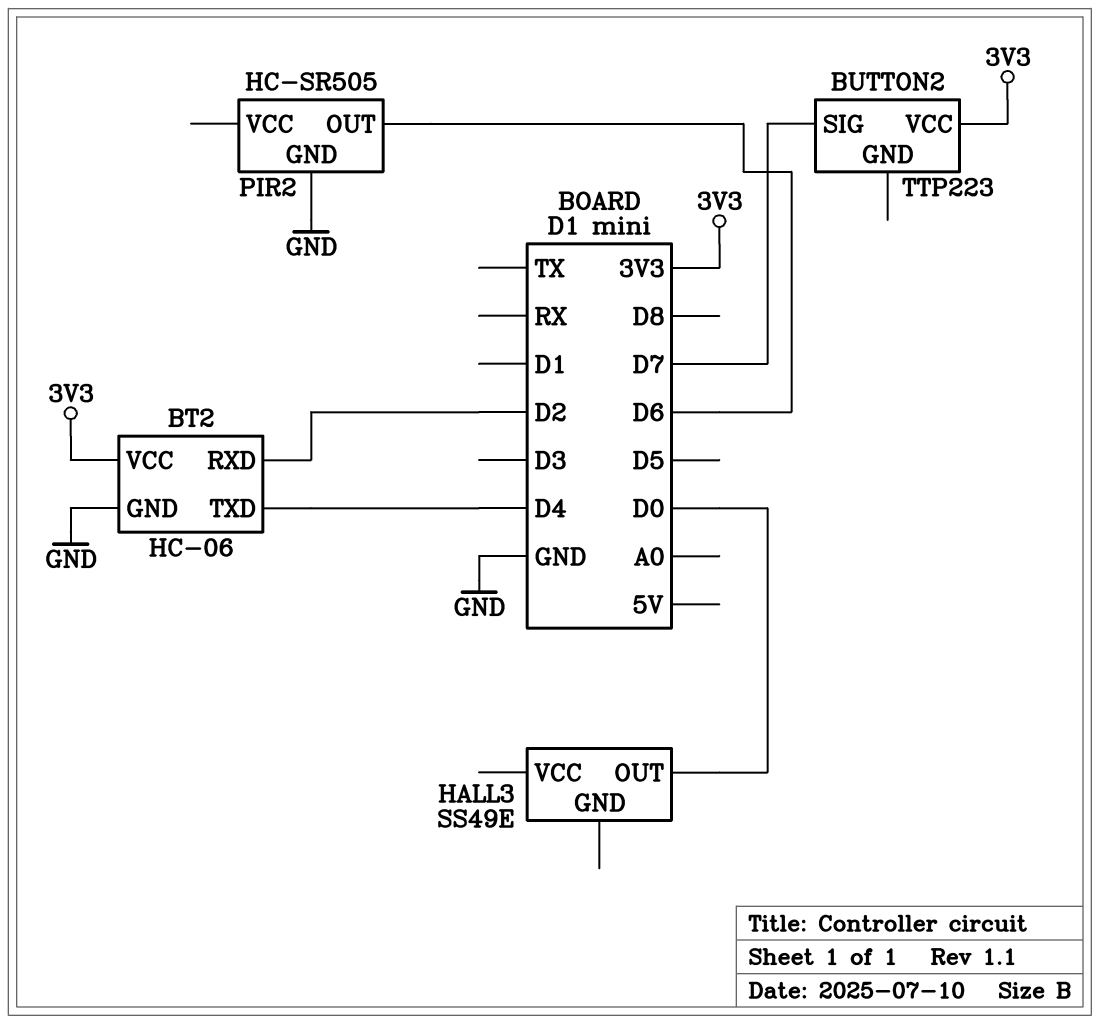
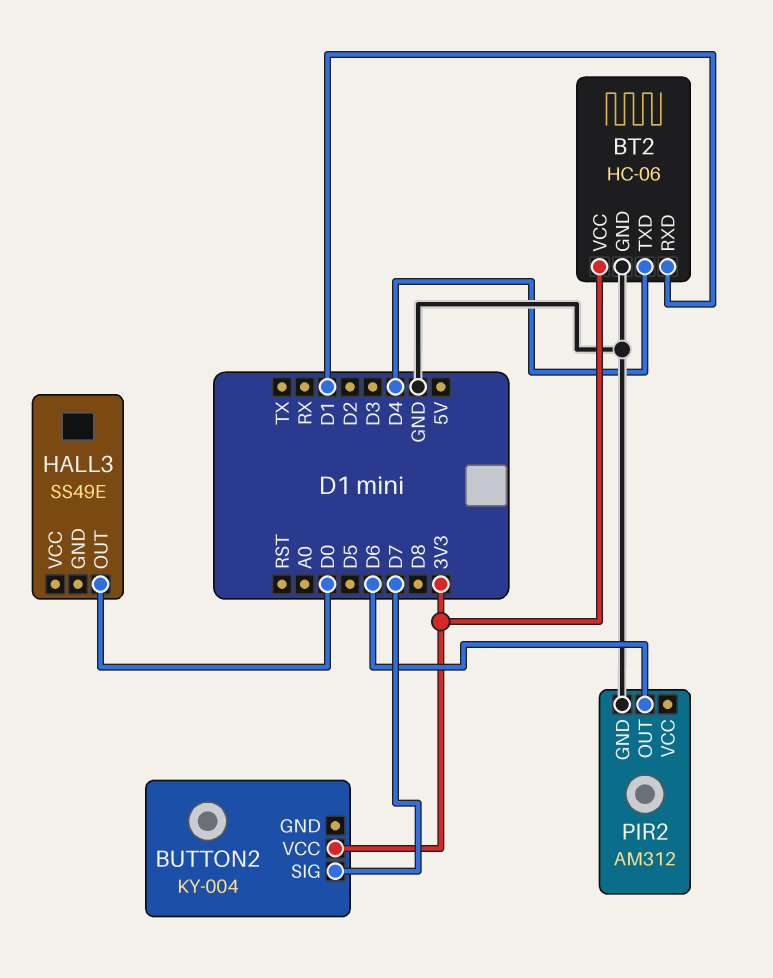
BT2 pin RXD: D2 -> D1
BUTTON2: TTP223 -> KY-004
PIR2: HC-SR505 -> AM312

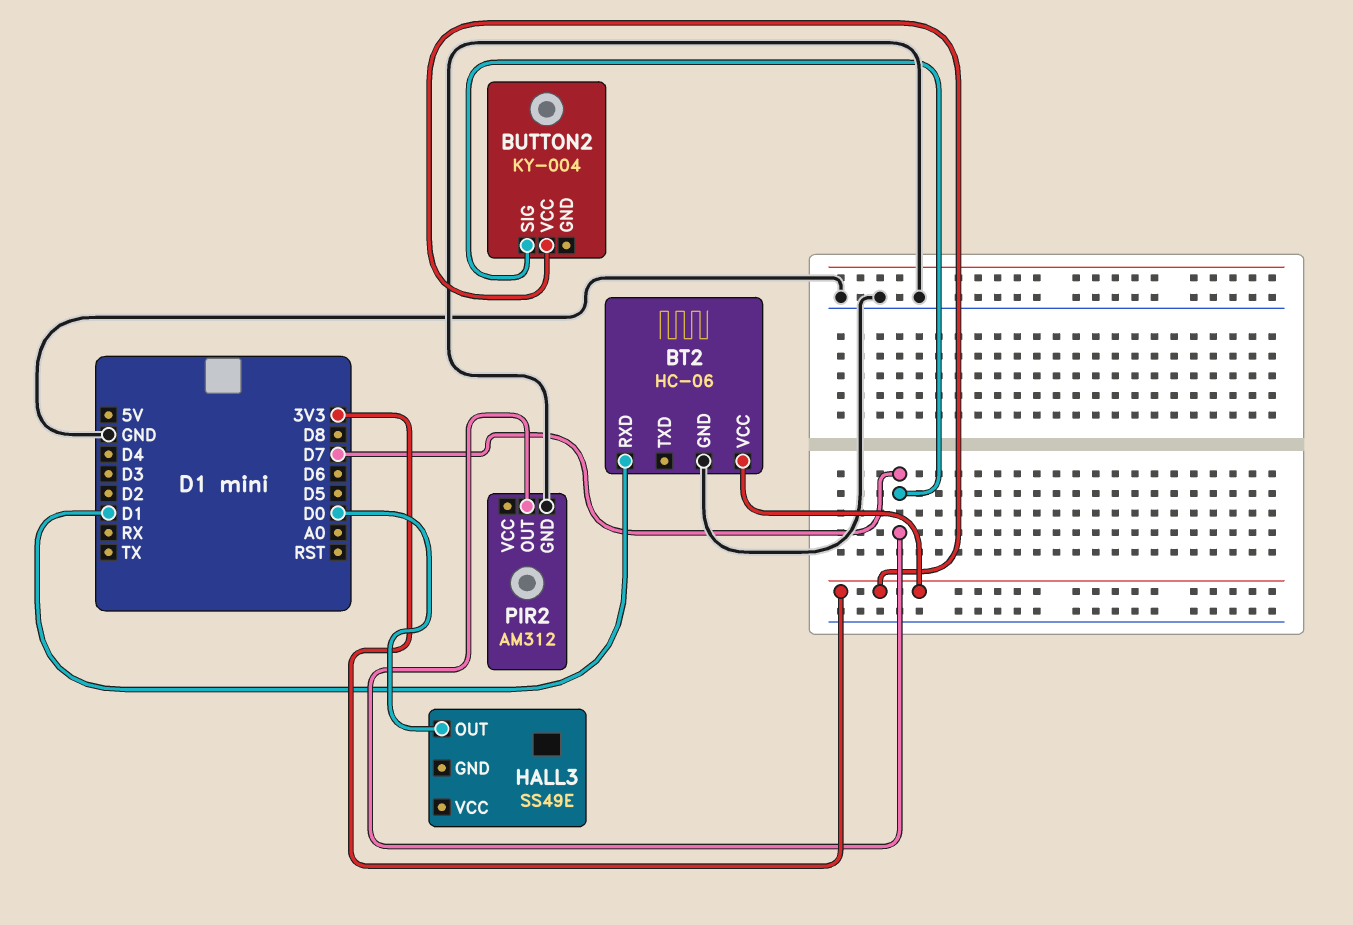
BT2 pin TXD: D4 -> none
PIR2 pin OUT: D6 -> D7

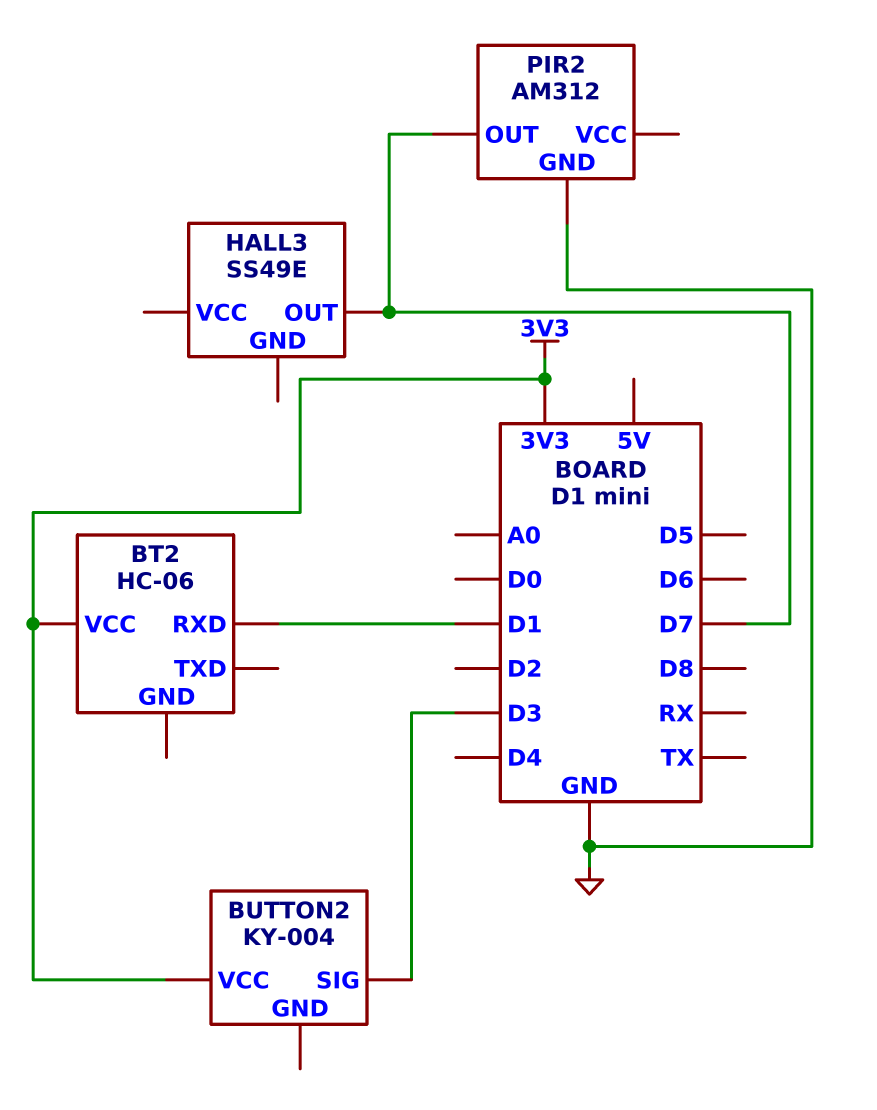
BT2 pin GND: GND -> none
BUTTON2 pin SIG: D7 -> D3
HALL3 pin OUT: D0 -> D7

